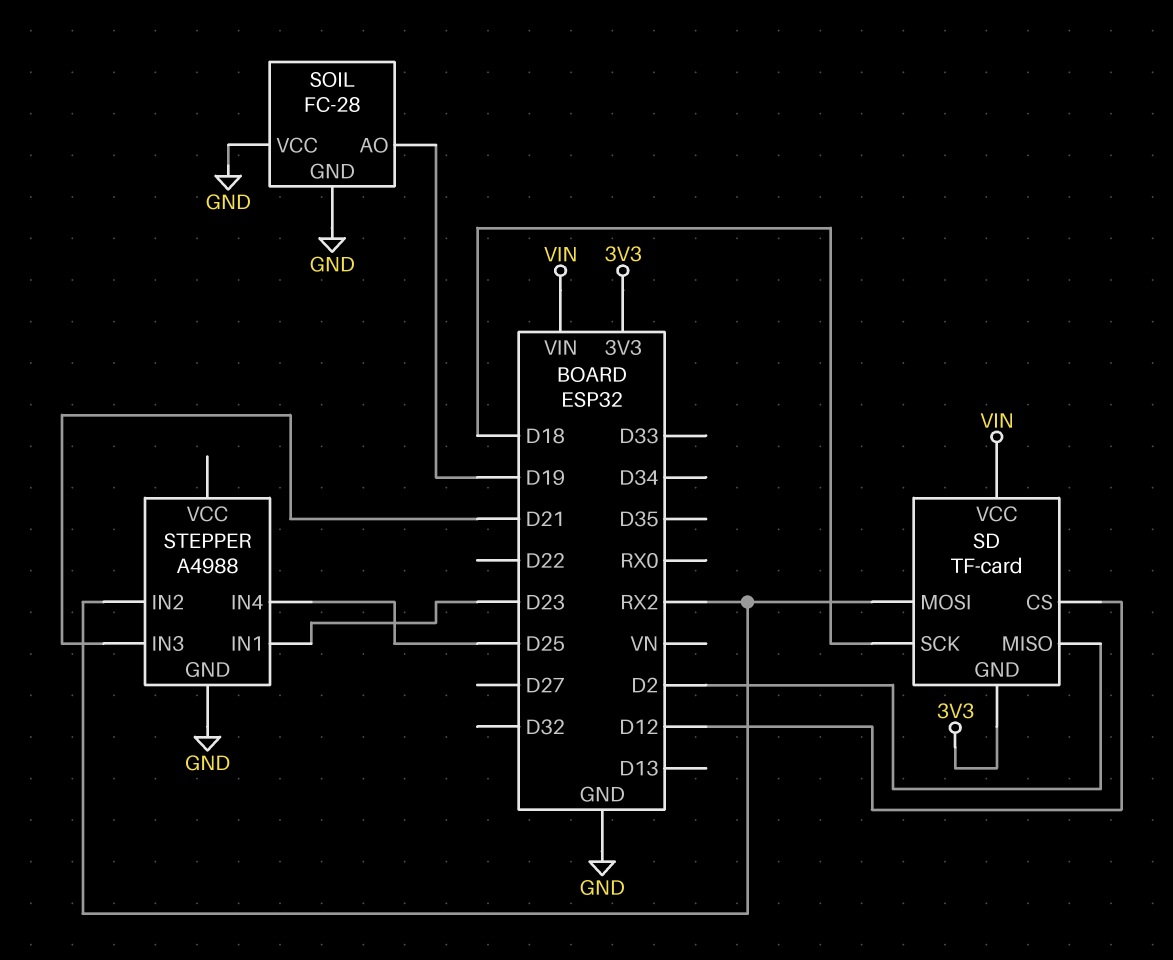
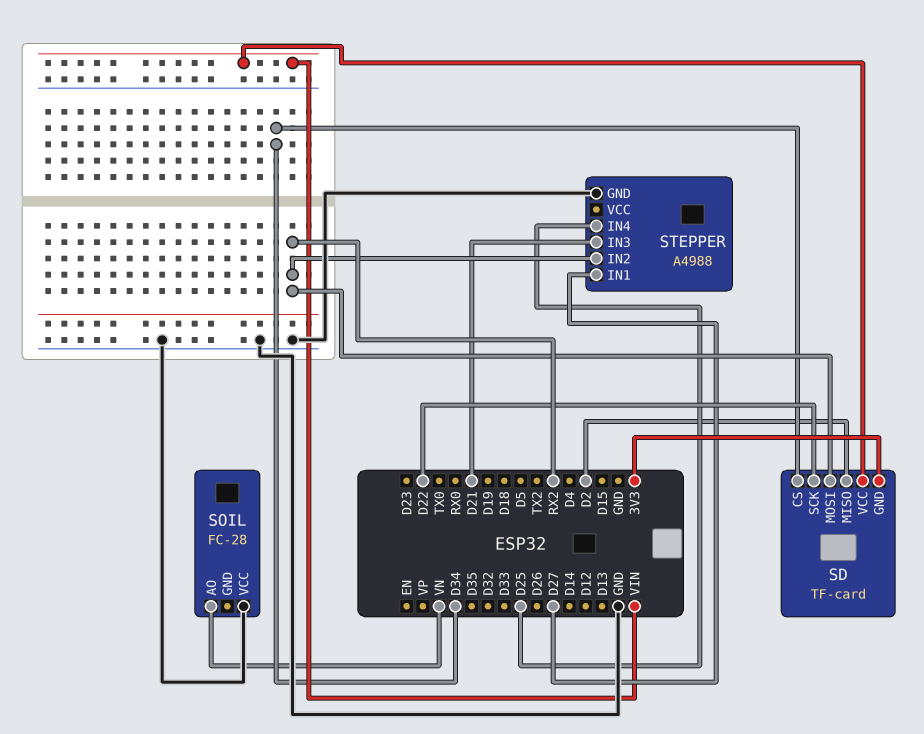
SD pin CS: D12 -> D34
SD pin SCK: D18 -> D22
SOIL pin AO: D19 -> VN
SOIL pin GND: GND -> none
STEPPER pin IN1: D23 -> D27

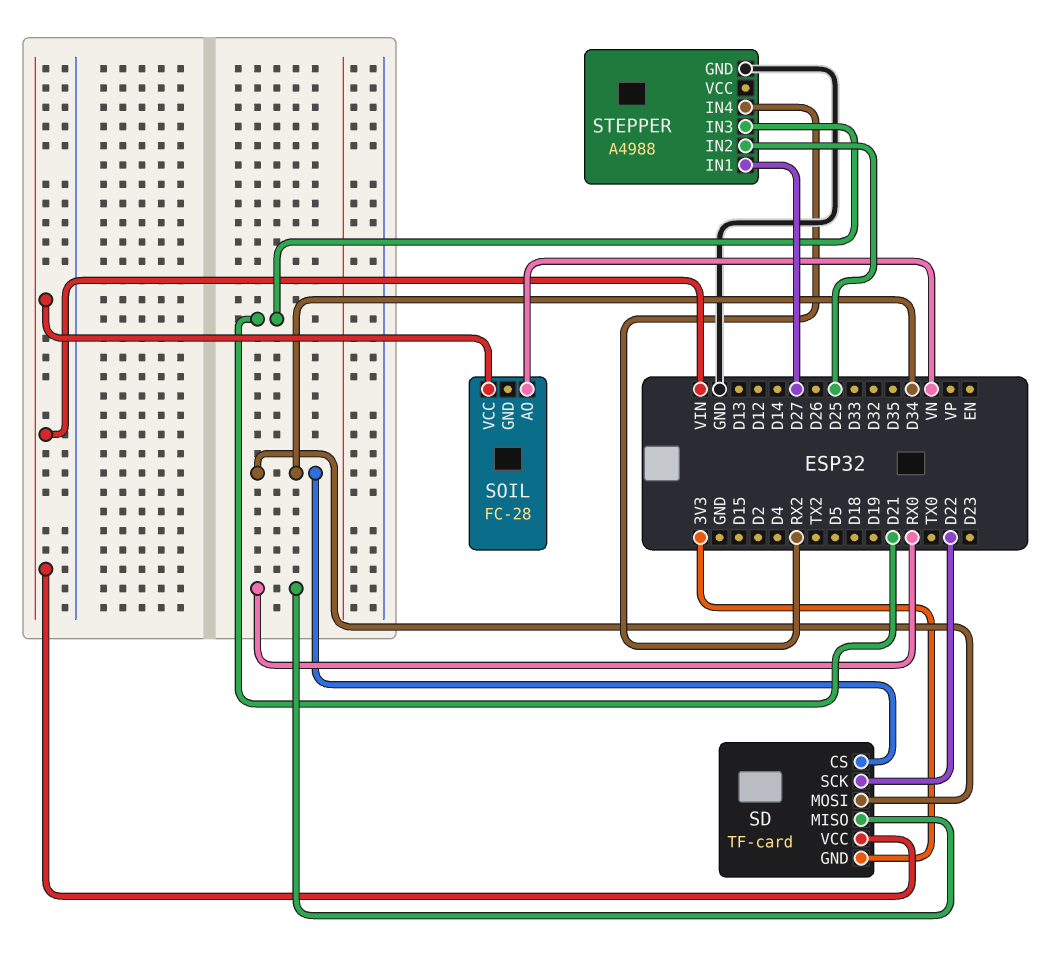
SD pin MISO: D2 -> RX0
SD pin MOSI: RX2 -> D34
SOIL pin VCC: GND -> VIN
STEPPER pin IN2: RX2 -> D25
STEPPER pin IN4: D25 -> RX2

